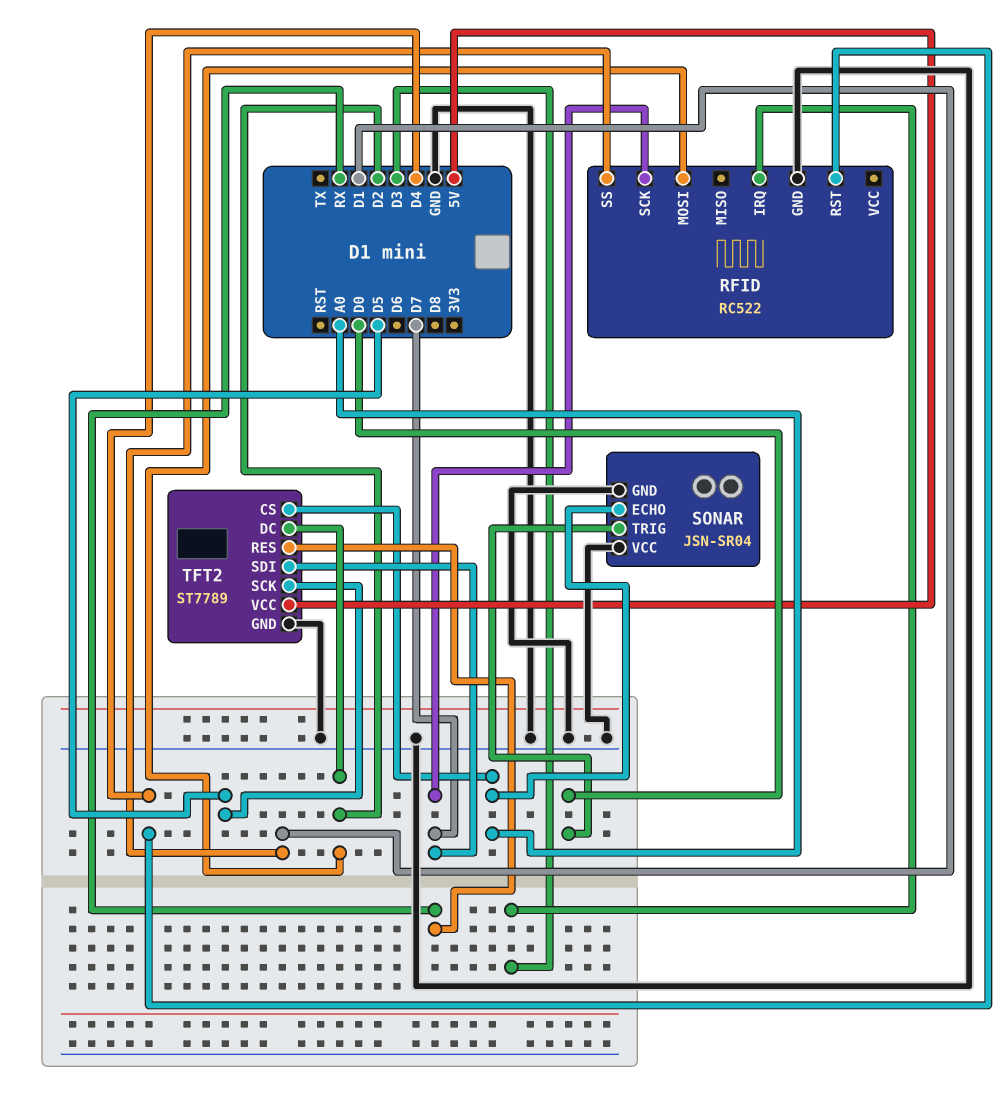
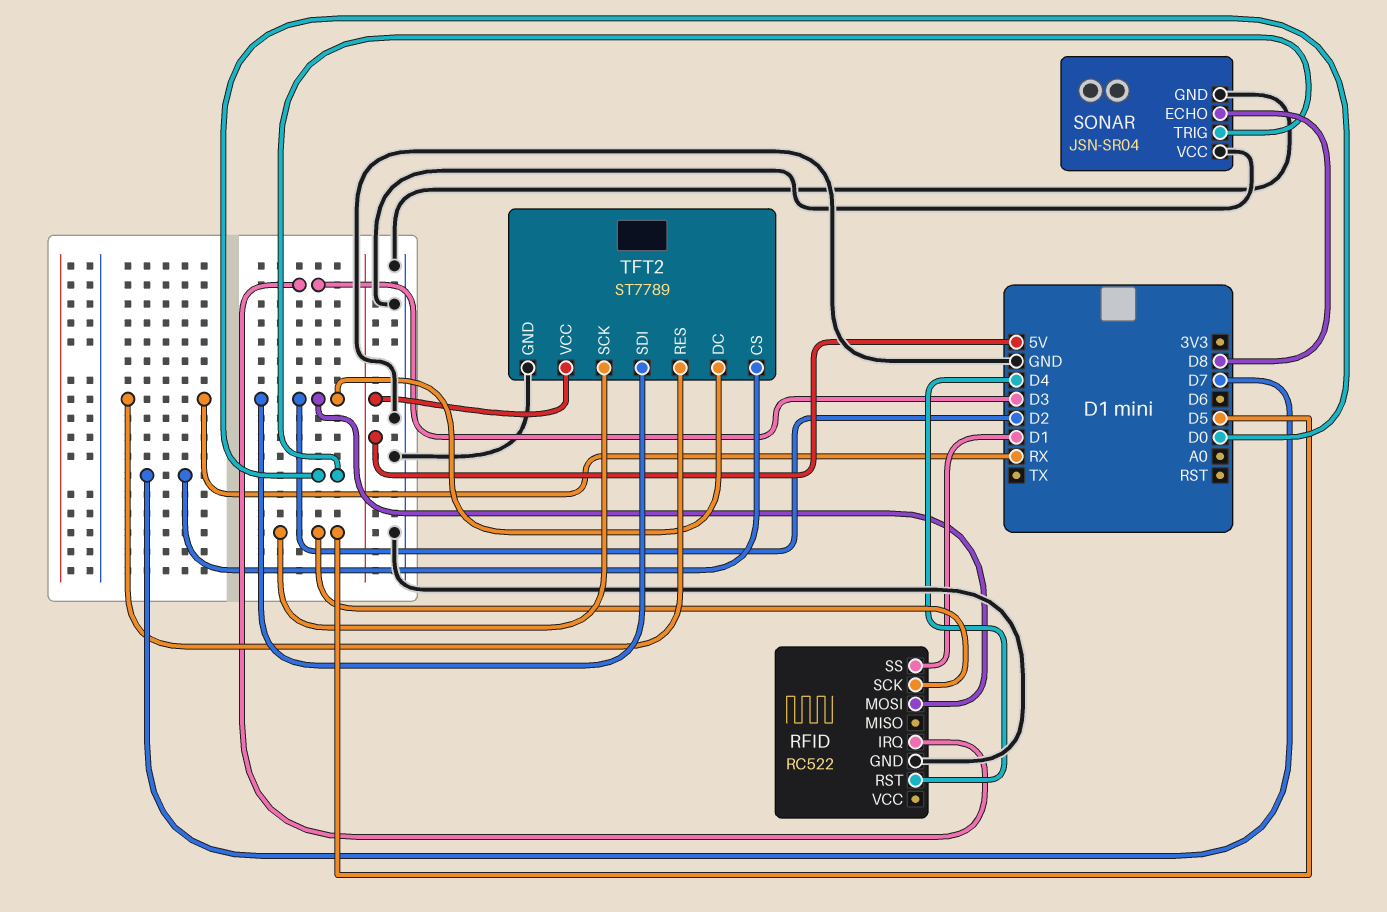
RFID pin SCK: D7 -> D5
SONAR pin ECHO: A0 -> D8
TFT2 pin CS: A0 -> D7
TFT2 pin SDI: D7 -> D2

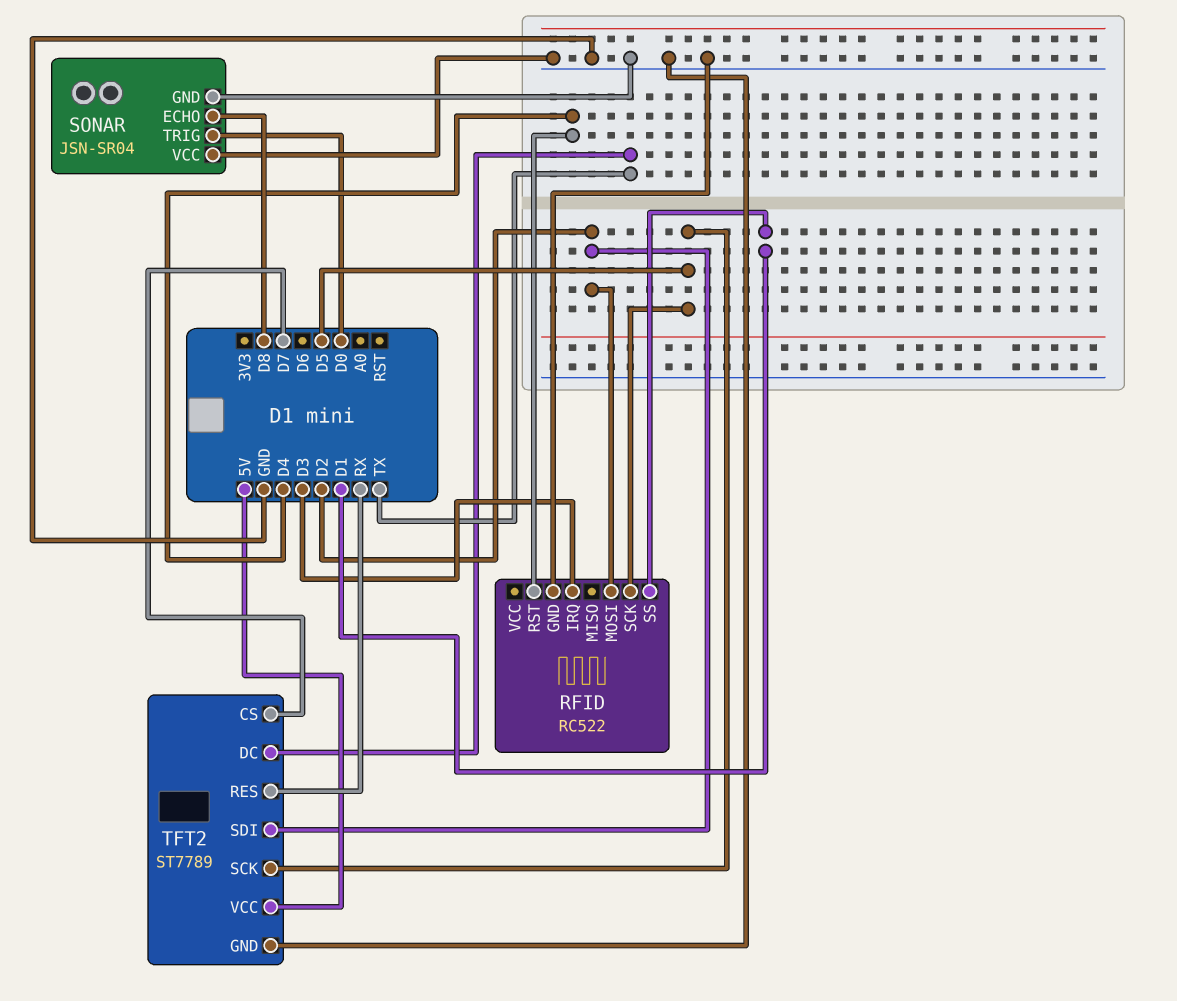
TFT2 pin DC: D2 -> TX

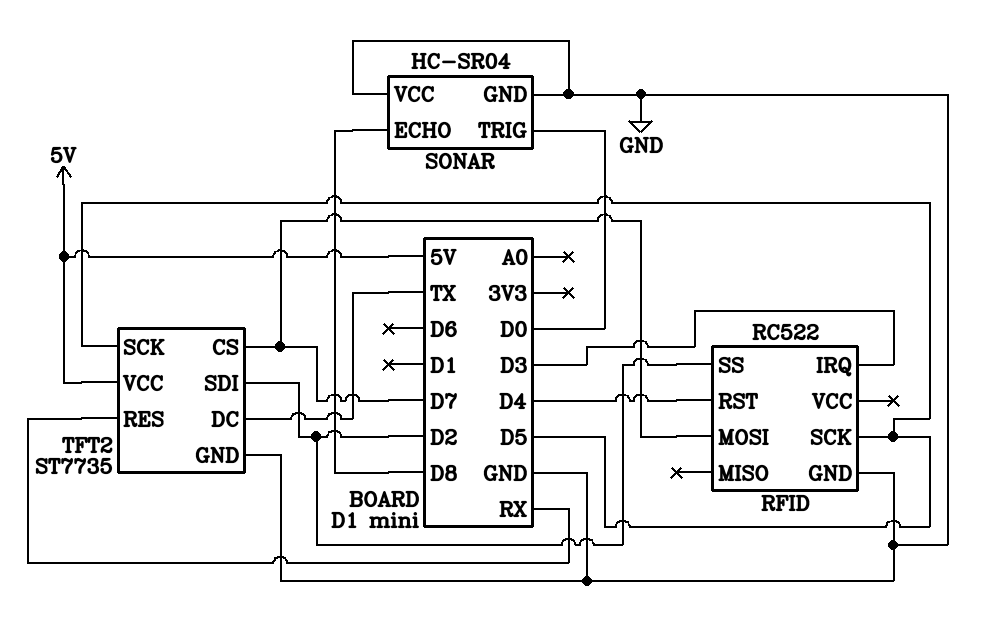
RFID pin MOSI: D2 -> D7
RFID pin SS: D1 -> D2
SONAR: JSN-SR04 -> HC-SR04
TFT2: ST7789 -> ST7735

